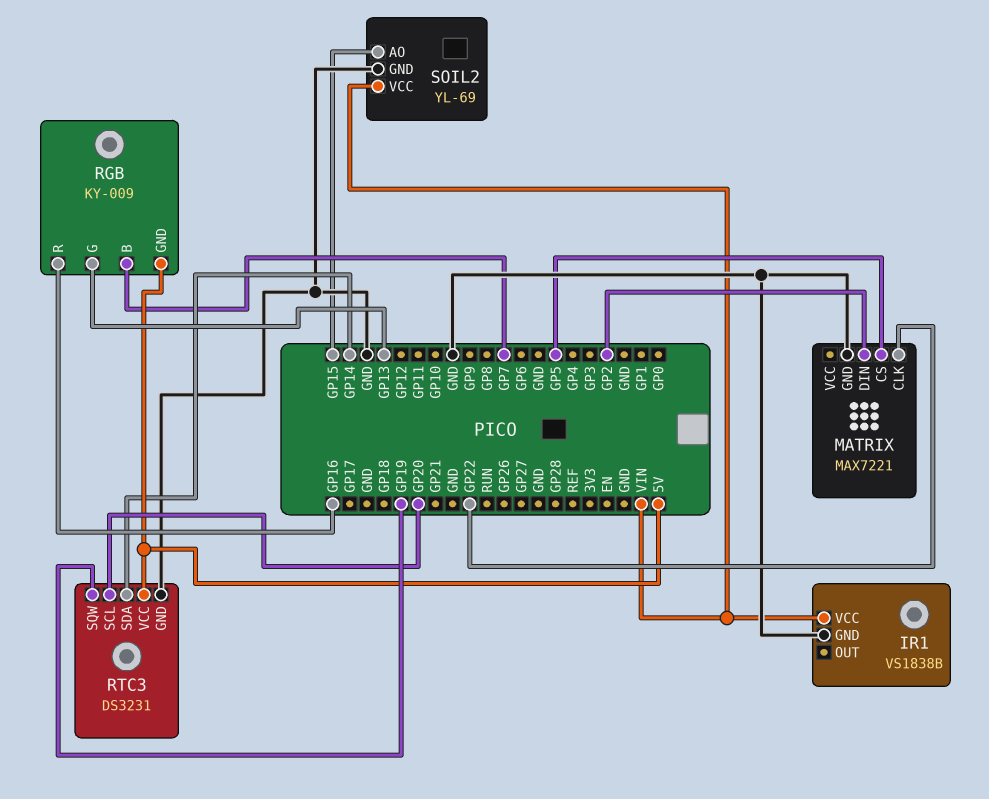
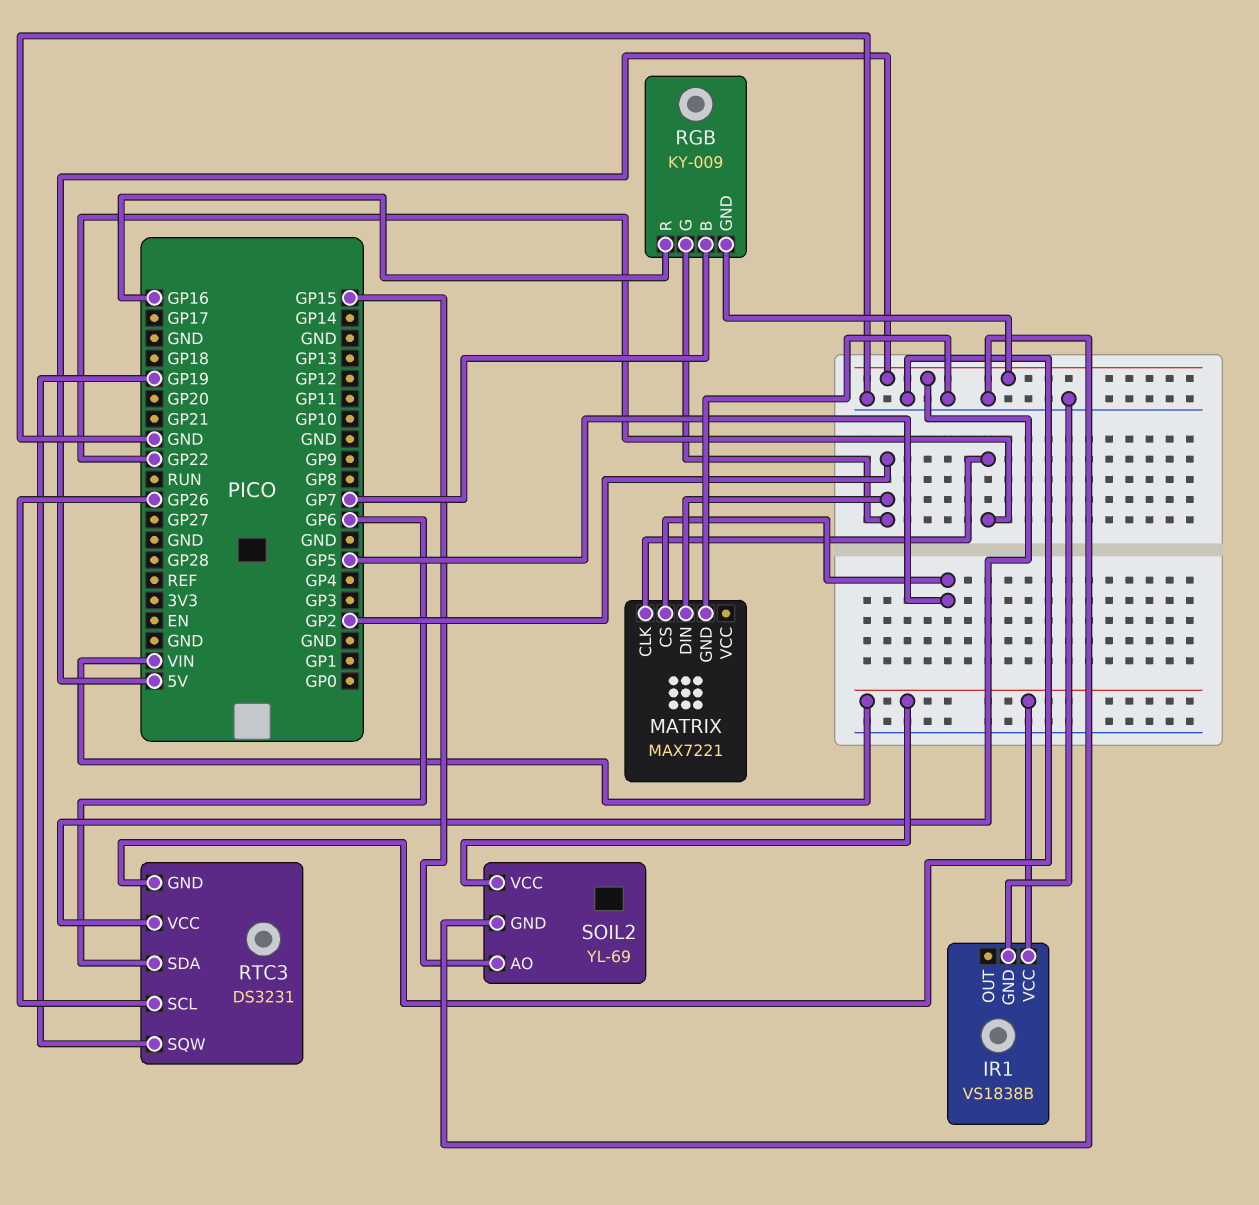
RGB pin G: GP13 -> GP2
RTC3 pin SCL: GP20 -> GP26
RTC3 pin SDA: GP14 -> GP6

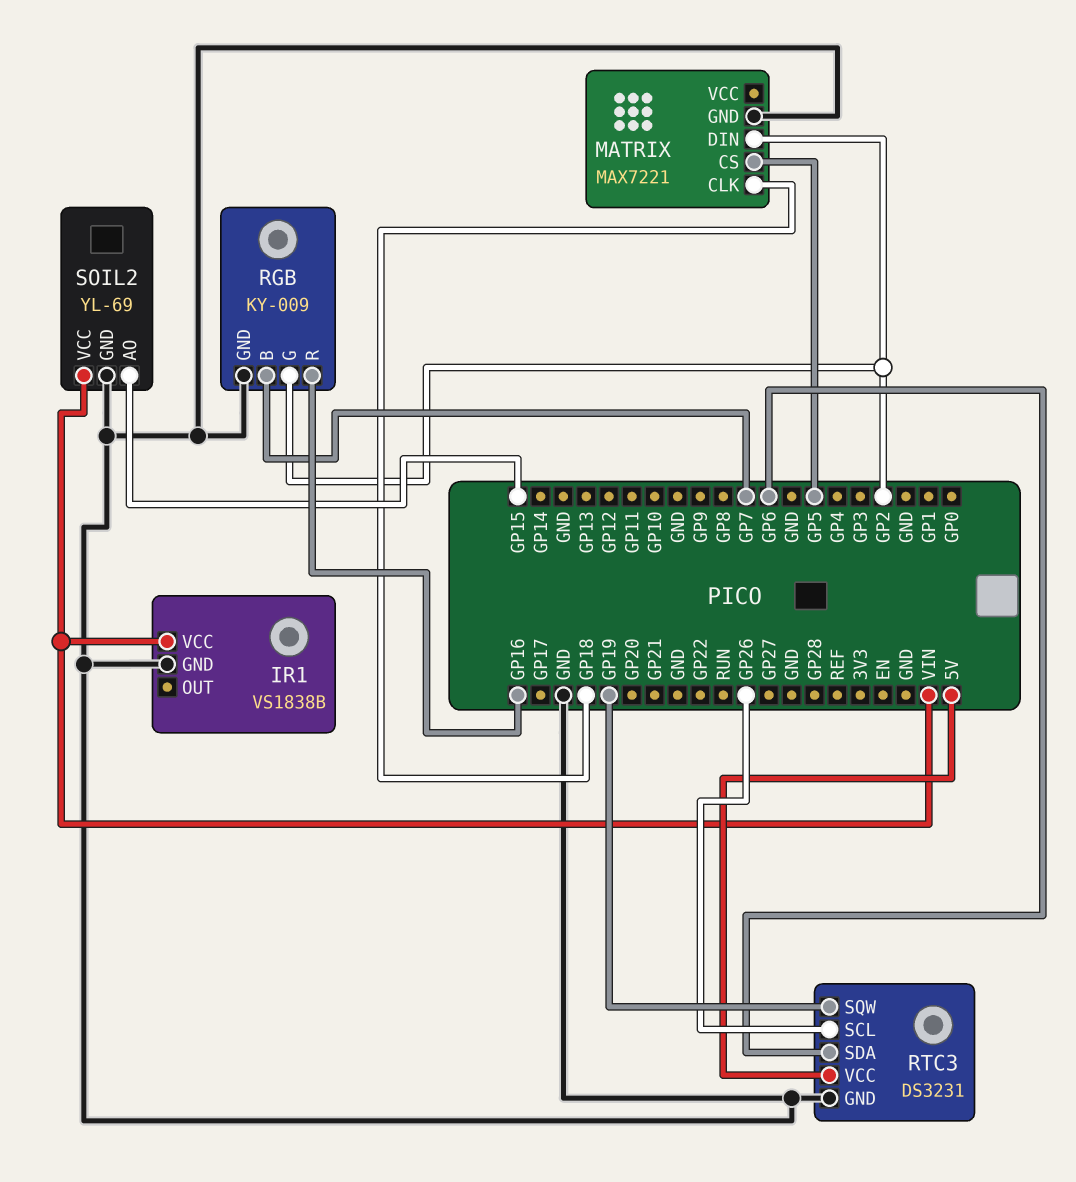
MATRIX pin CLK: GP22 -> GP18
RGB pin GND: 5V -> GND

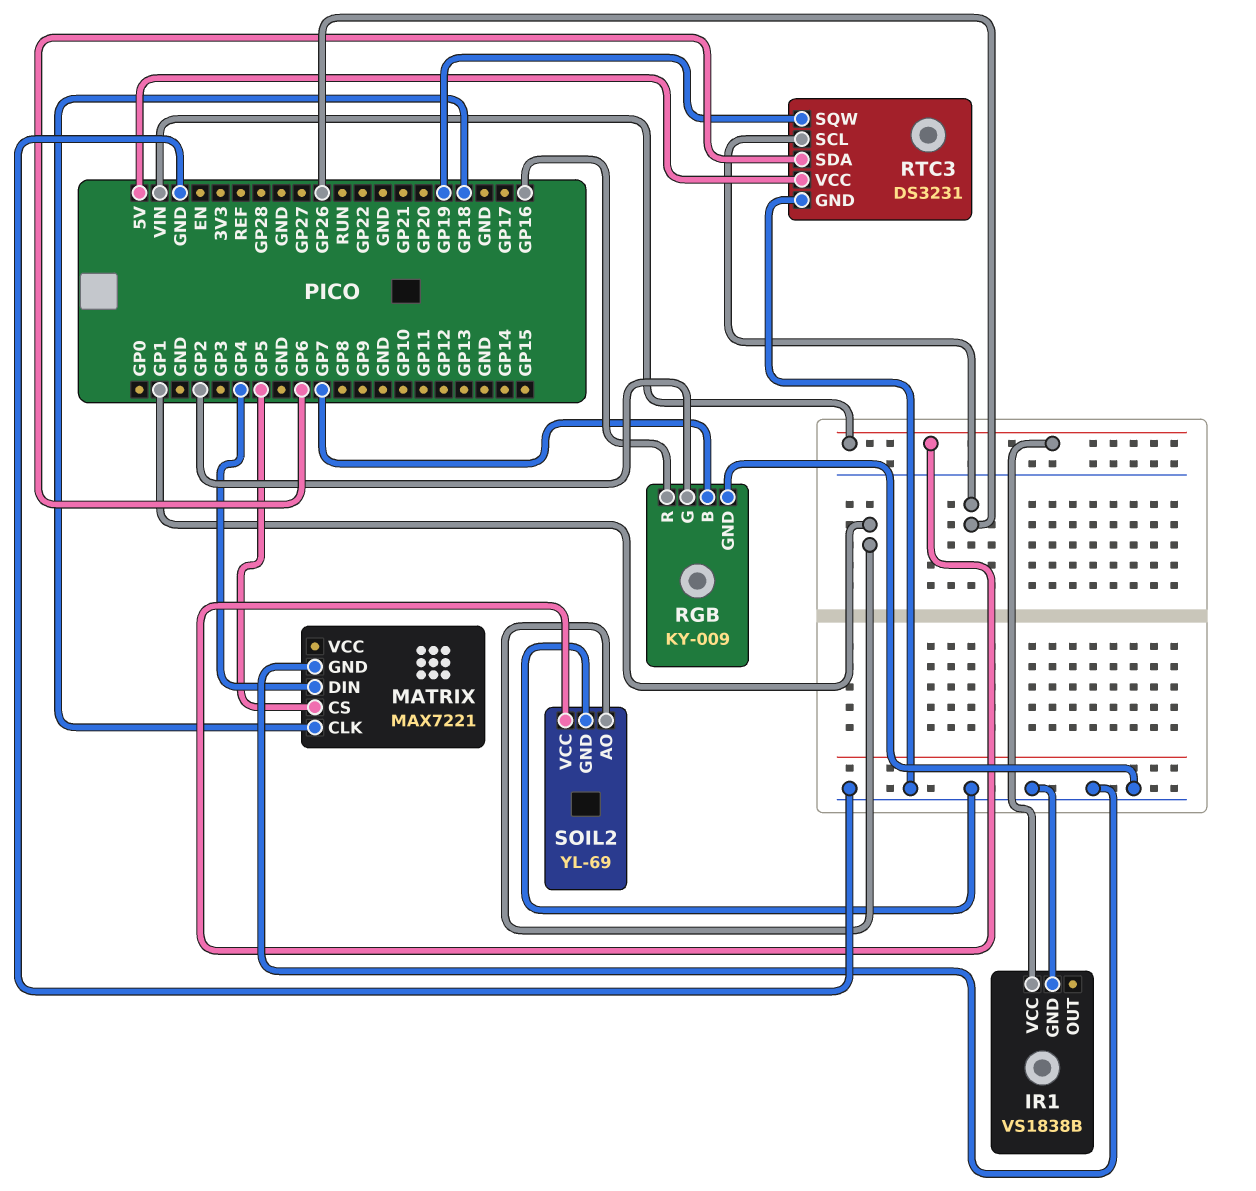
MATRIX pin DIN: GP2 -> GP4
SOIL2 pin AO: GP15 -> GP1

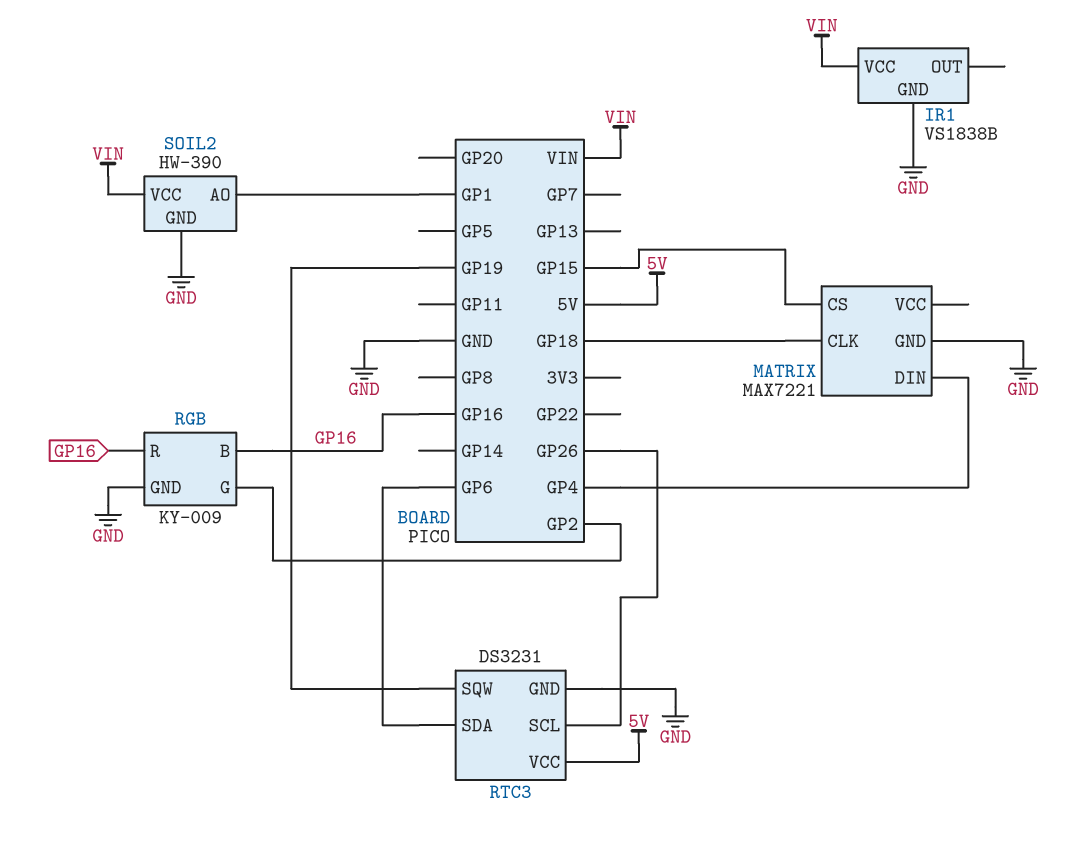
MATRIX pin CS: GP5 -> GP15
RGB pin B: GP7 -> GP16
SOIL2: YL-69 -> HW-390

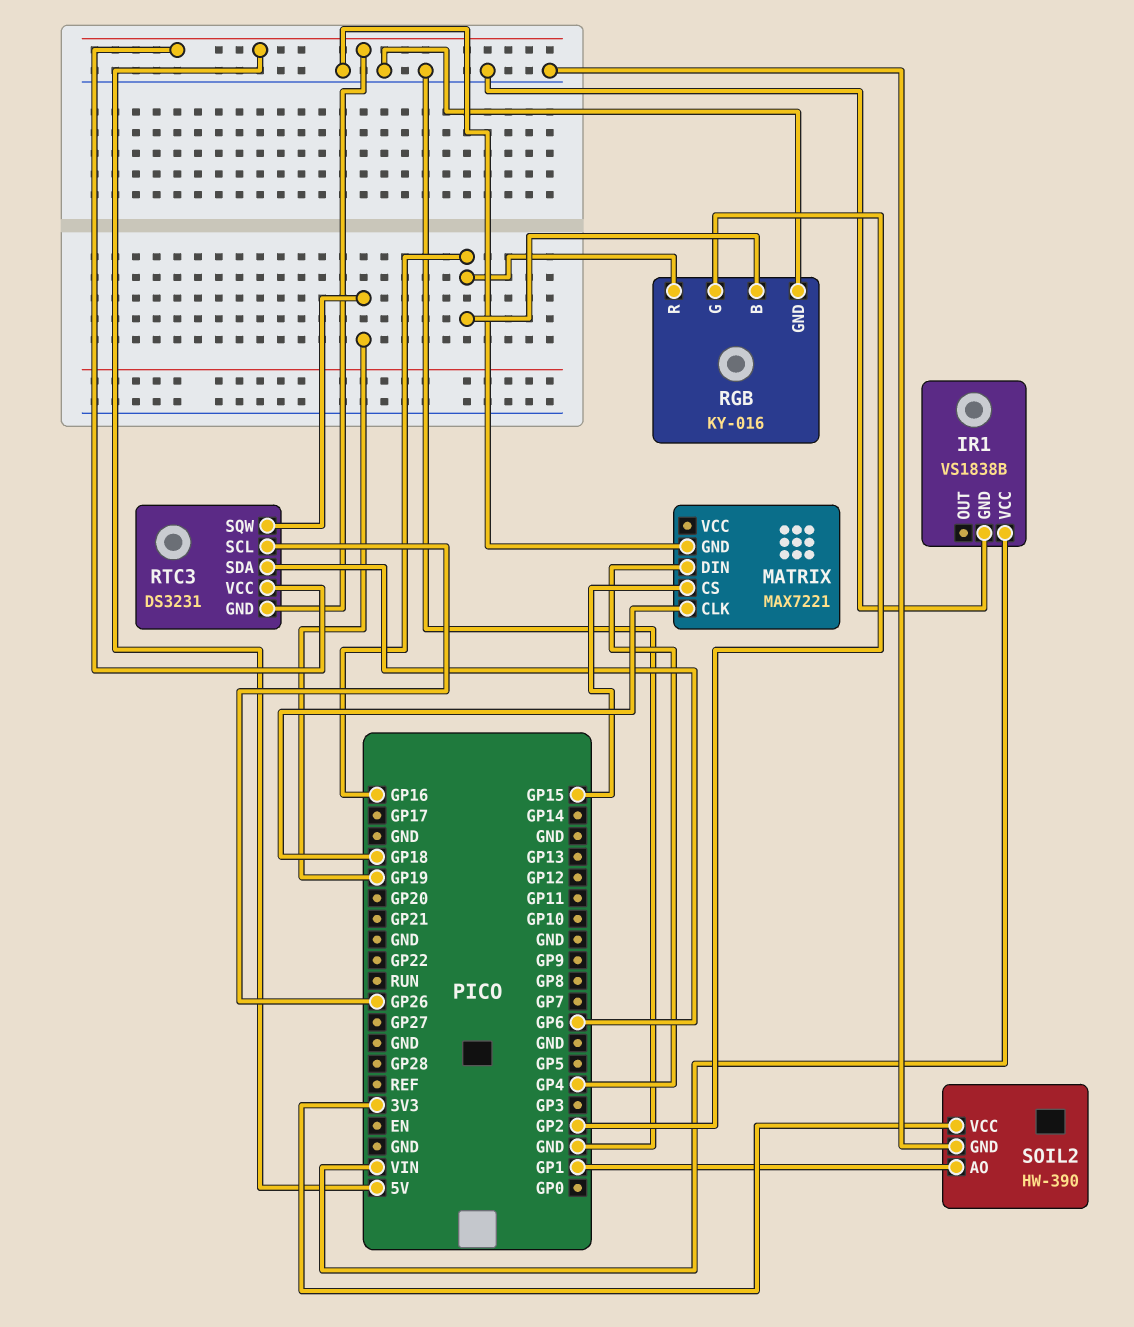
RGB: KY-009 -> KY-016
RTC3 pin GND: GND -> 5V
SOIL2 pin VCC: VIN -> 3V3

